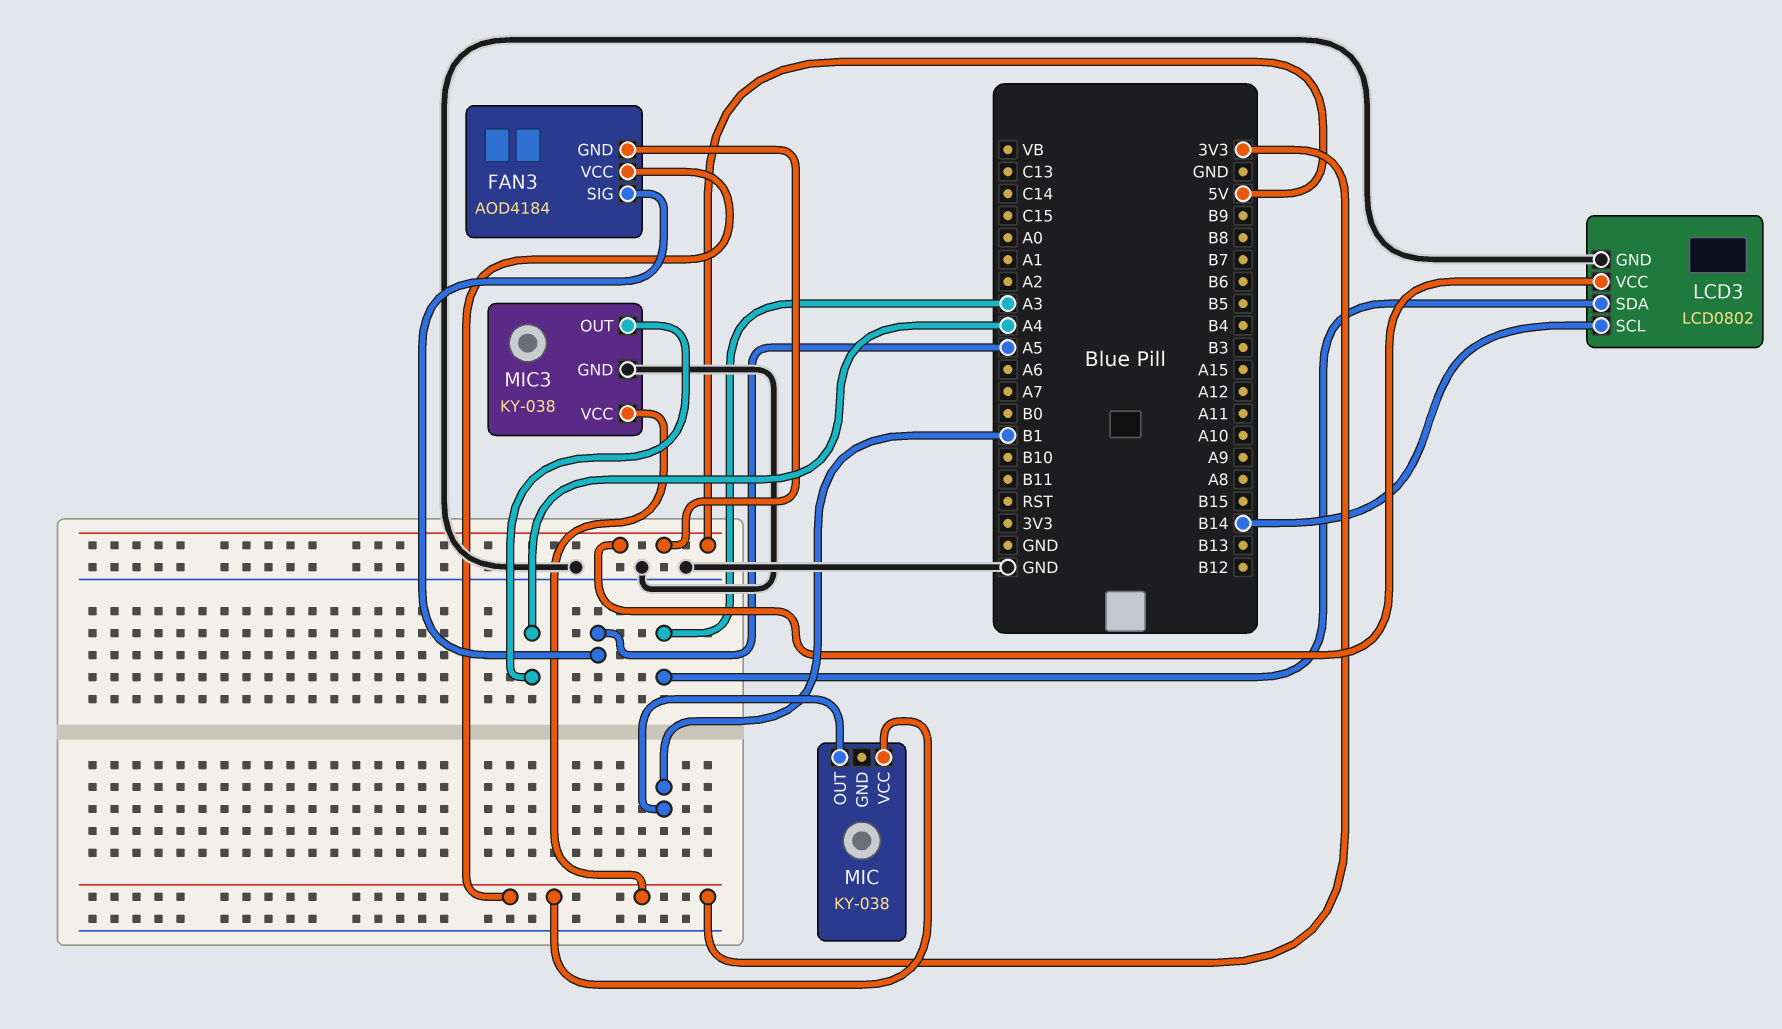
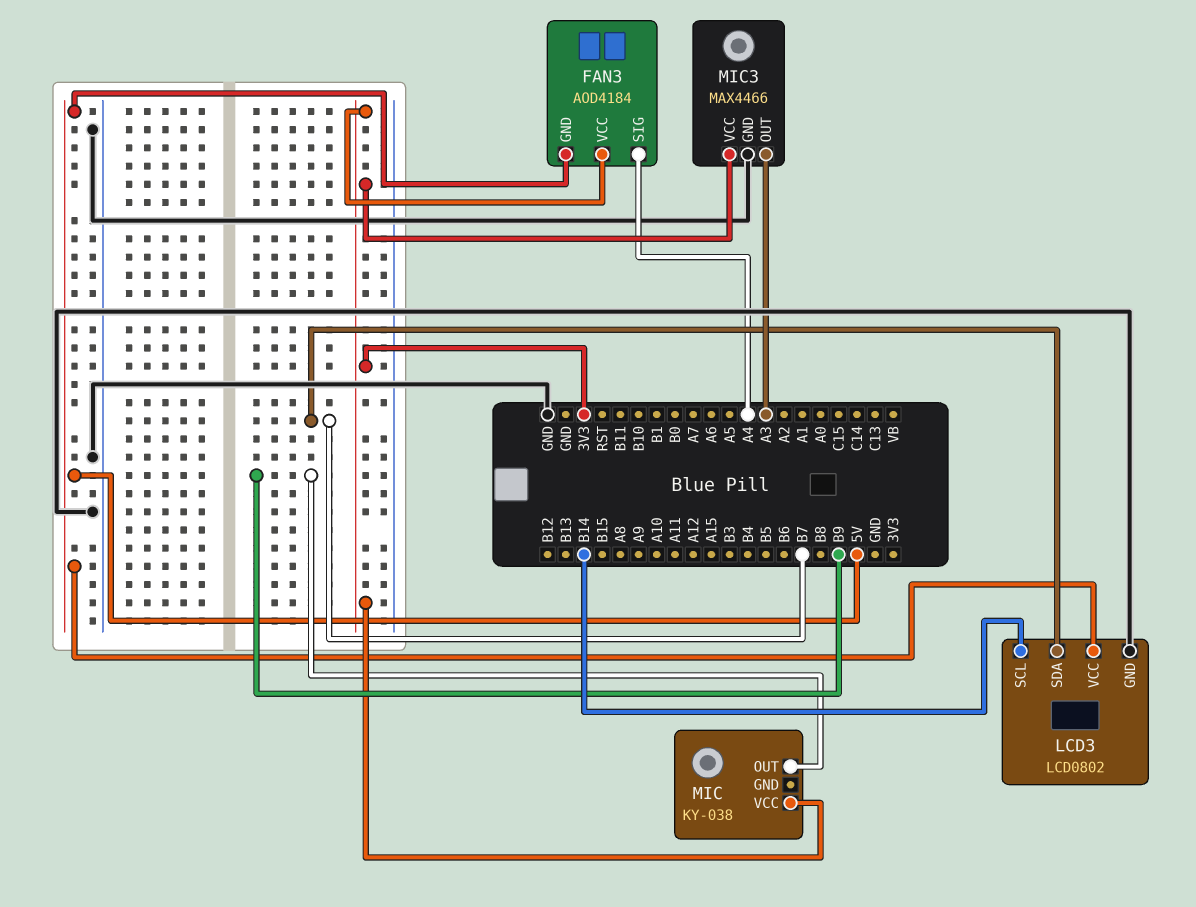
FAN3 pin SIG: A5 -> A4
LCD3 pin SDA: A3 -> B7
MIC pin OUT: B1 -> B9
MIC3: KY-038 -> MAX4466
MIC3 pin OUT: A4 -> A3

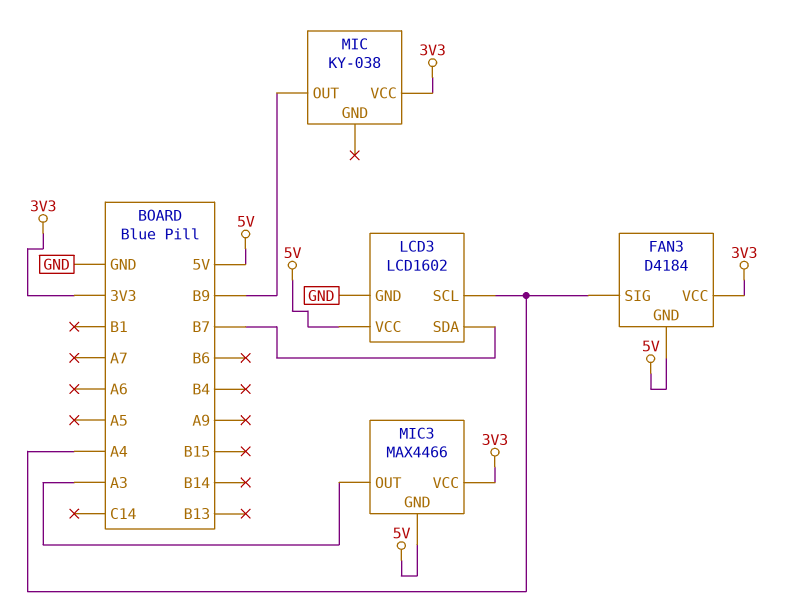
FAN3: AOD4184 -> D4184
LCD3: LCD0802 -> LCD1602
LCD3 pin SCL: B14 -> A4
MIC3 pin GND: GND -> 5V

